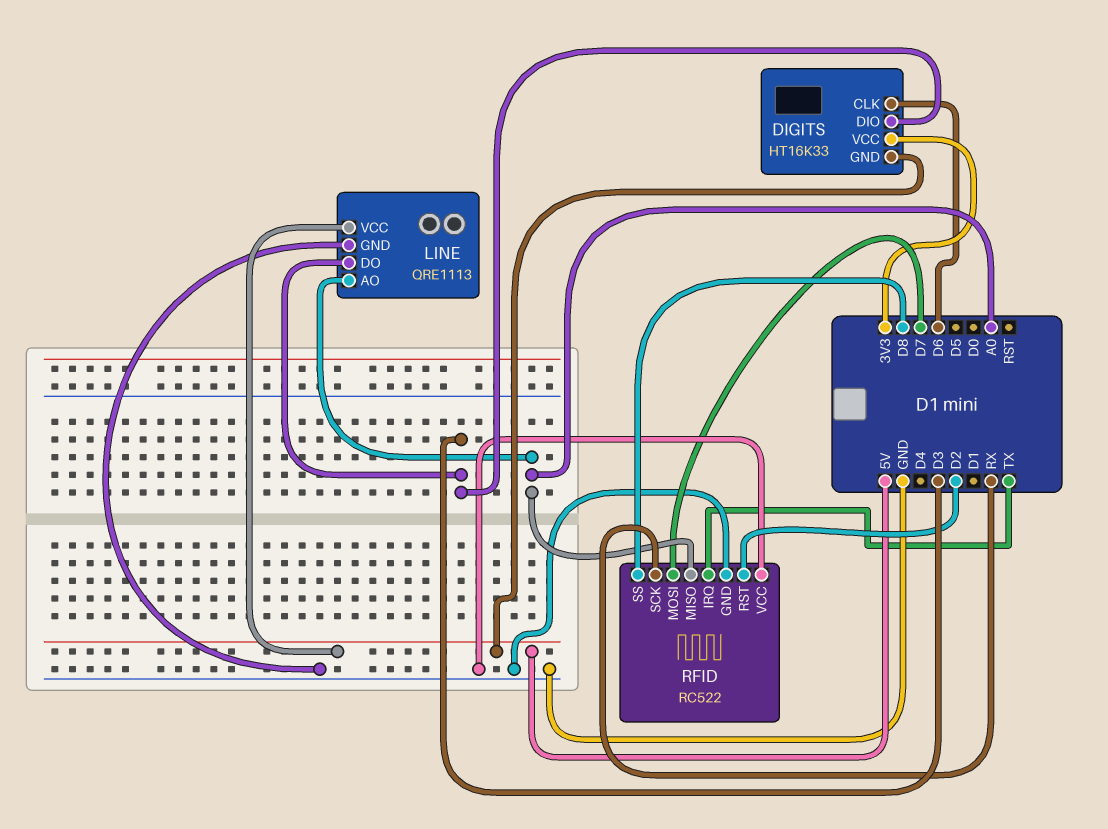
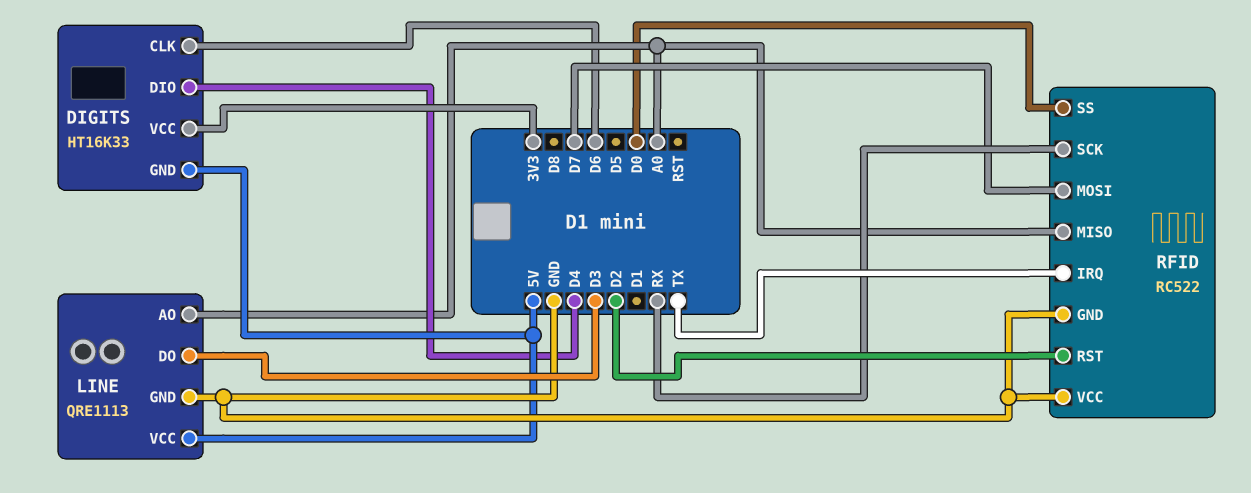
DIGITS pin DIO: D3 -> D4
RFID pin SS: D8 -> D0

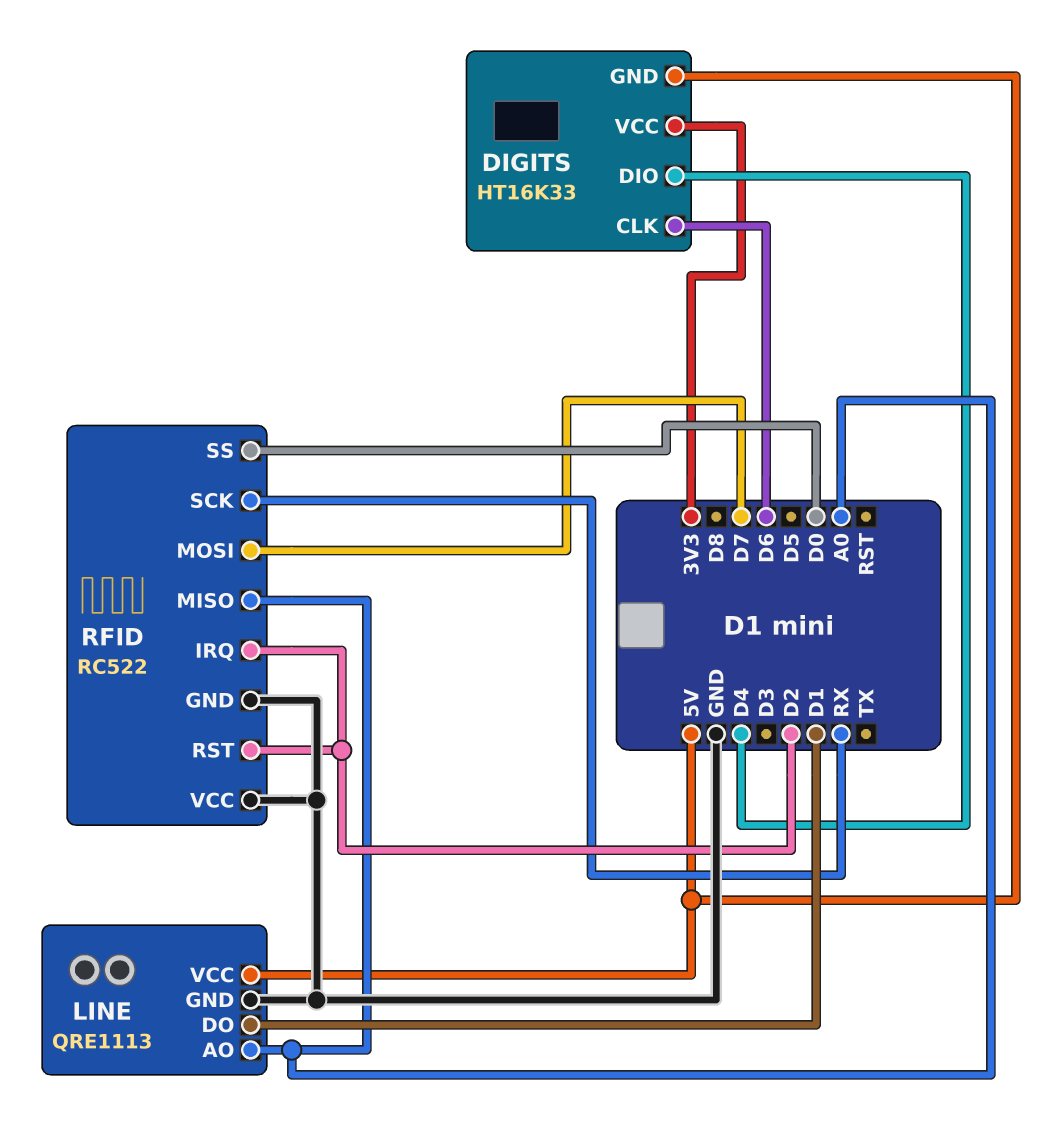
LINE pin DO: D3 -> D1
RFID pin IRQ: TX -> D2

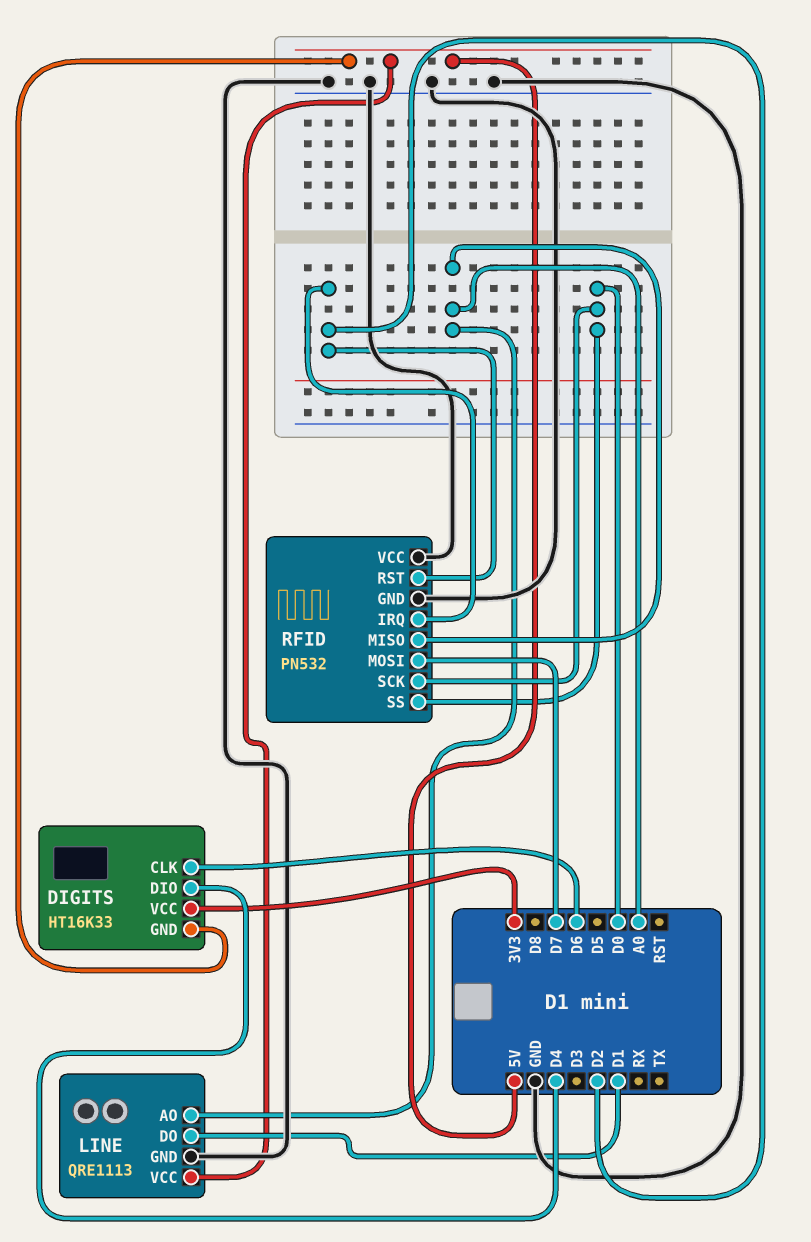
RFID: RC522 -> PN532
RFID pin SCK: RX -> D0

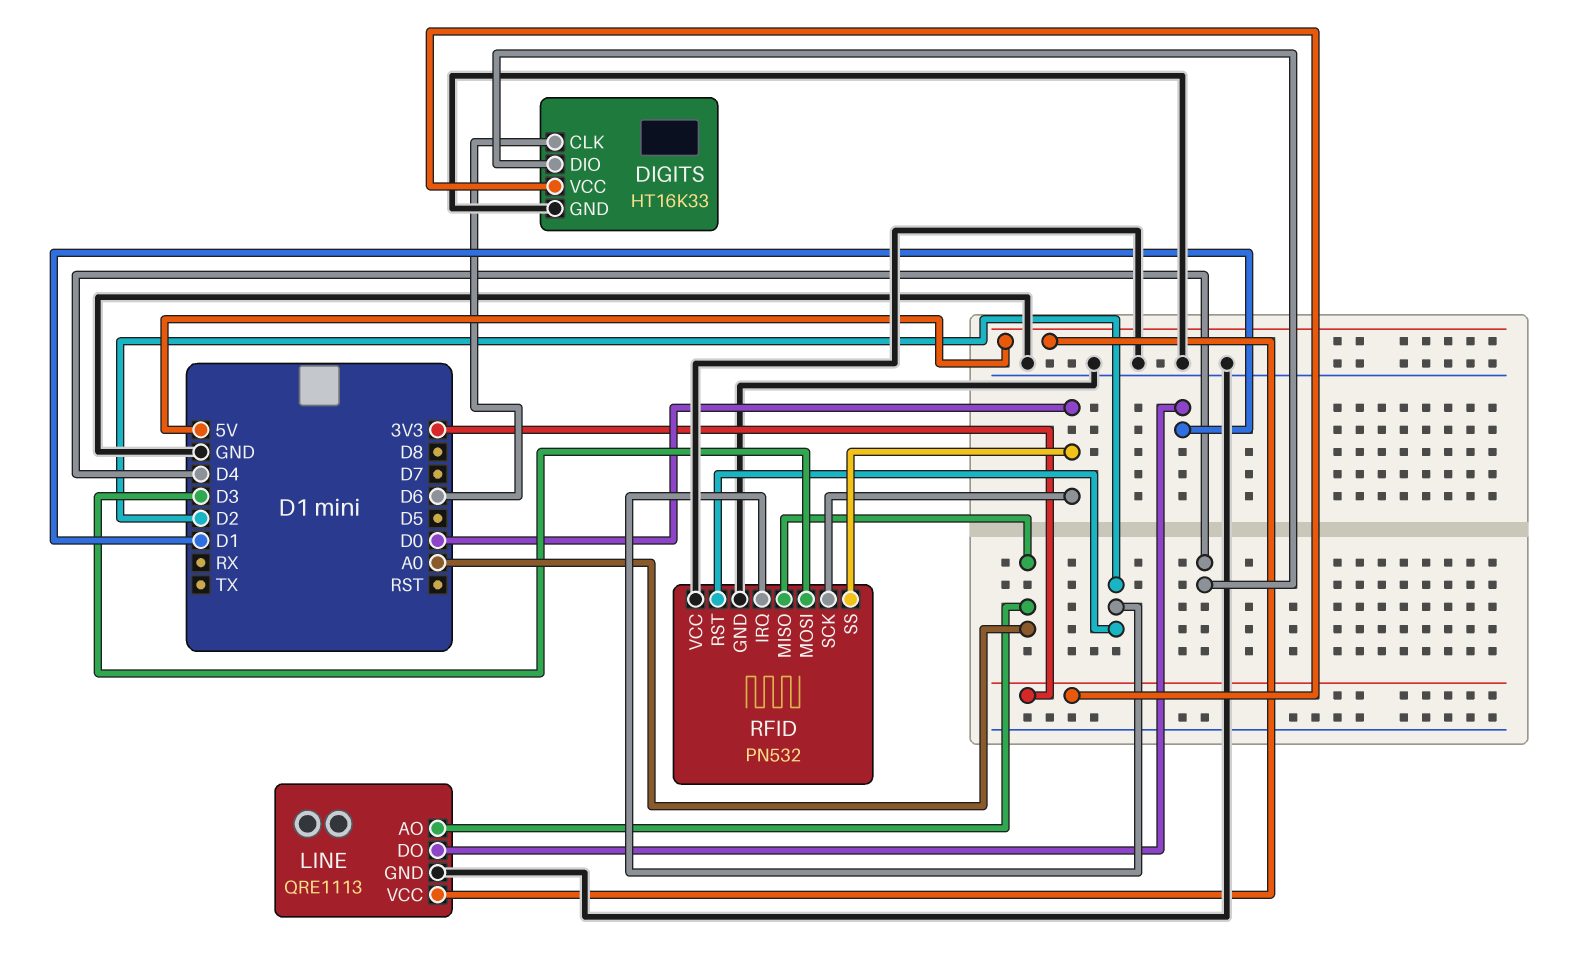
DIGITS pin GND: 5V -> GND
RFID pin MOSI: D7 -> D3

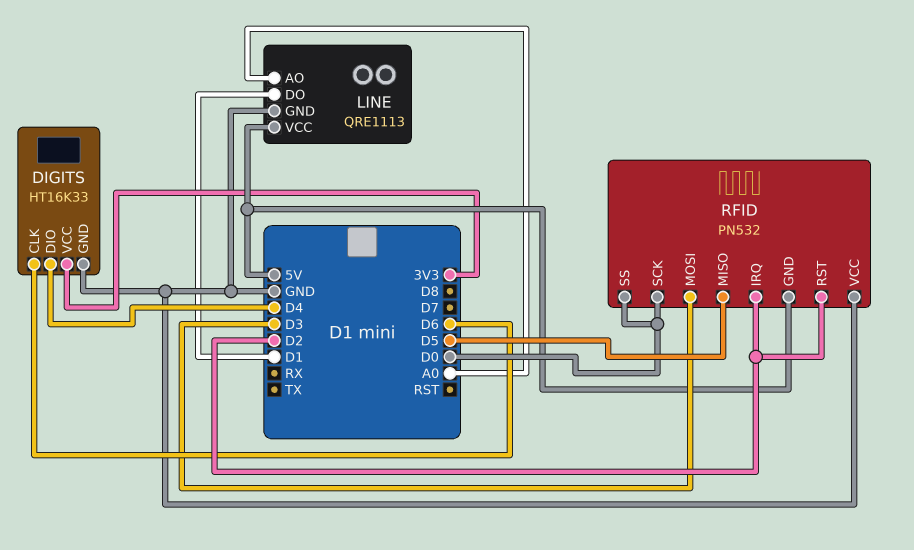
RFID pin GND: GND -> 5V
RFID pin MISO: A0 -> D5

